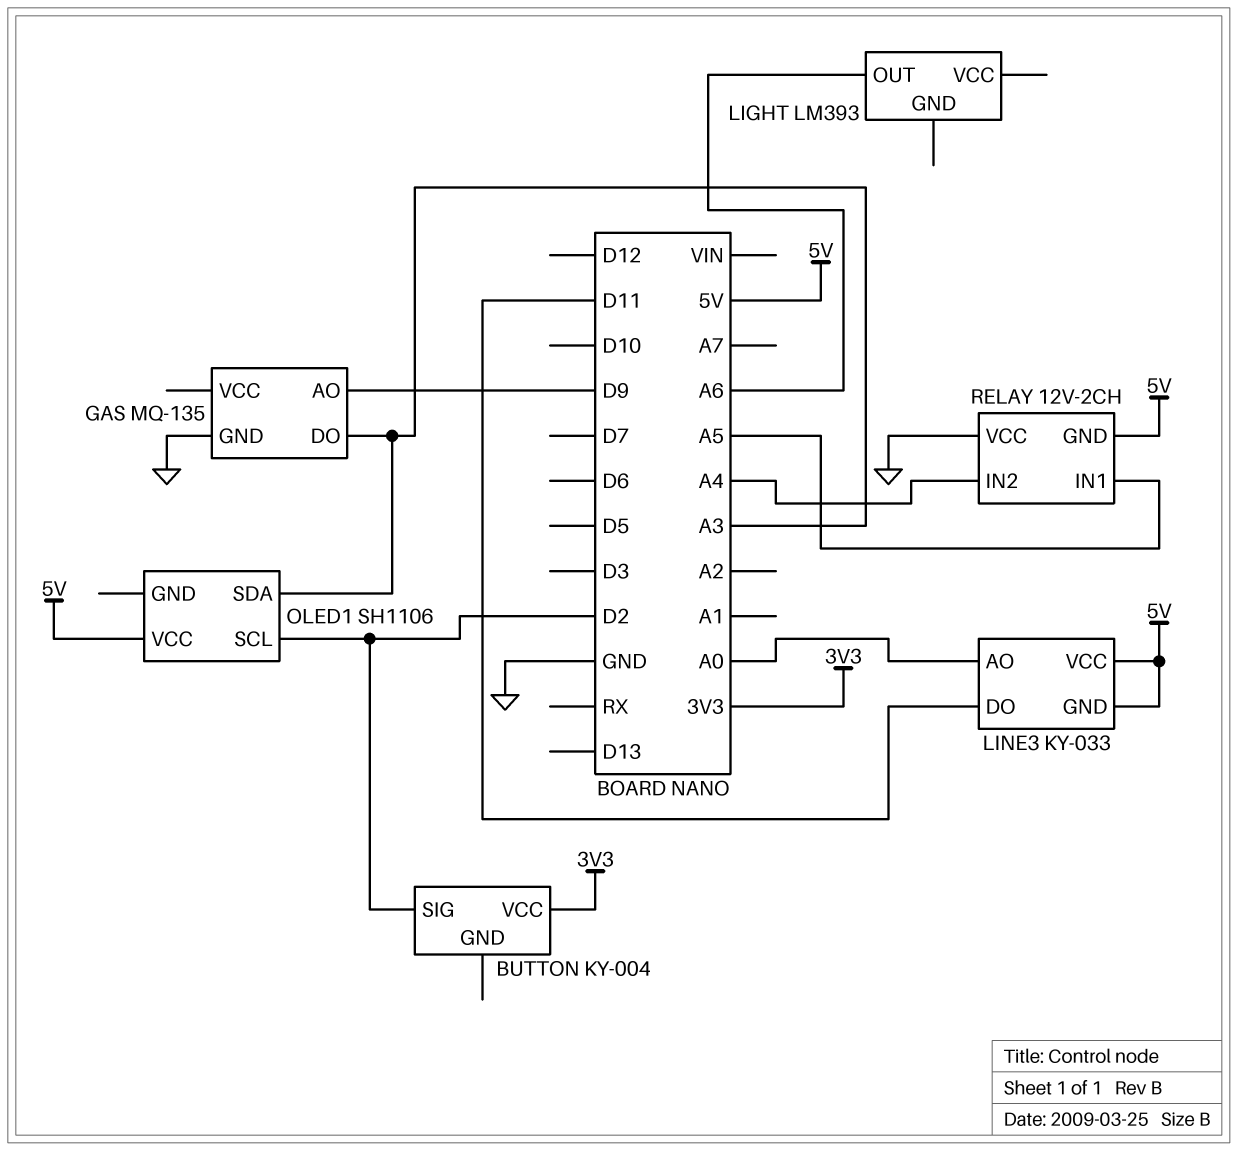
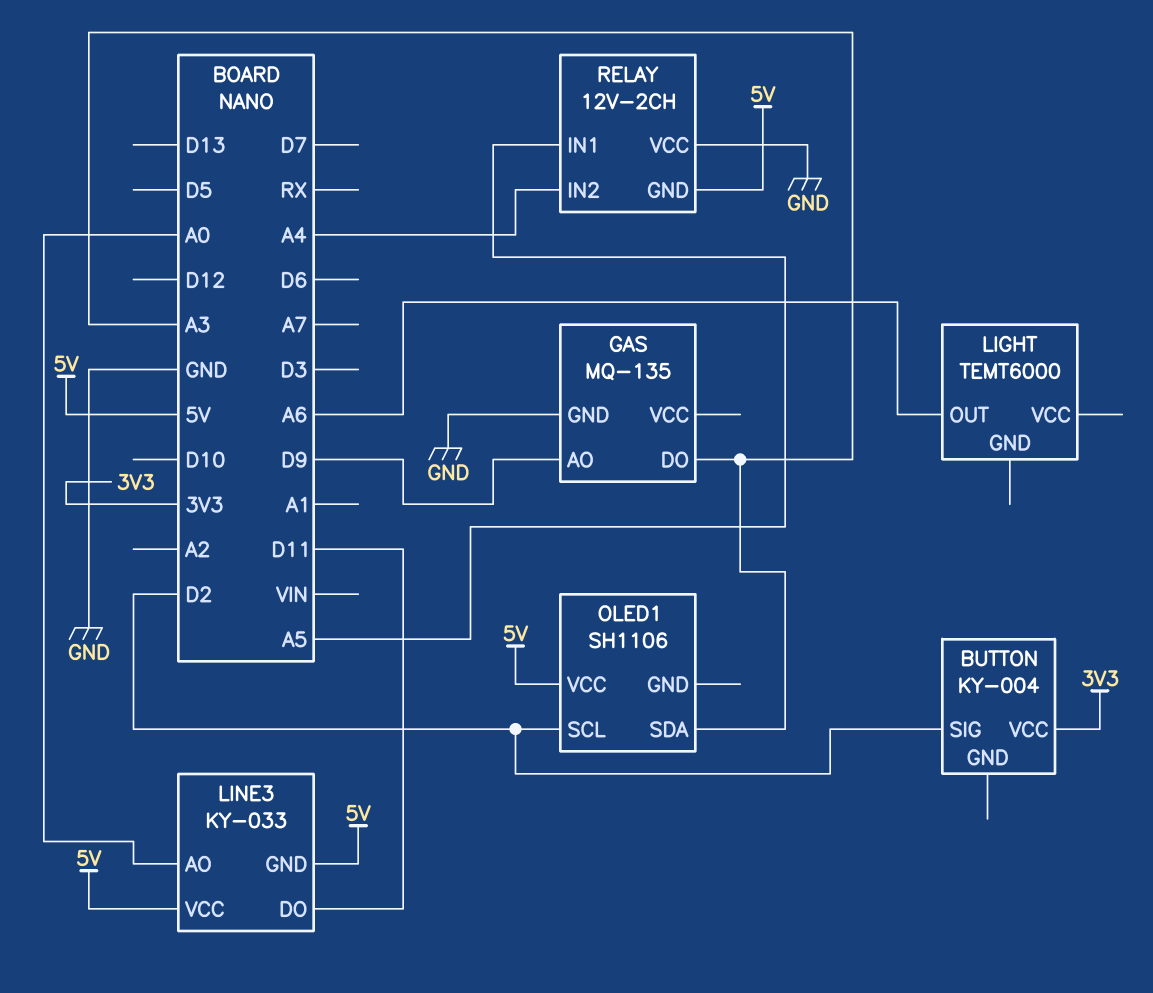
LIGHT: LM393 -> TEMT6000

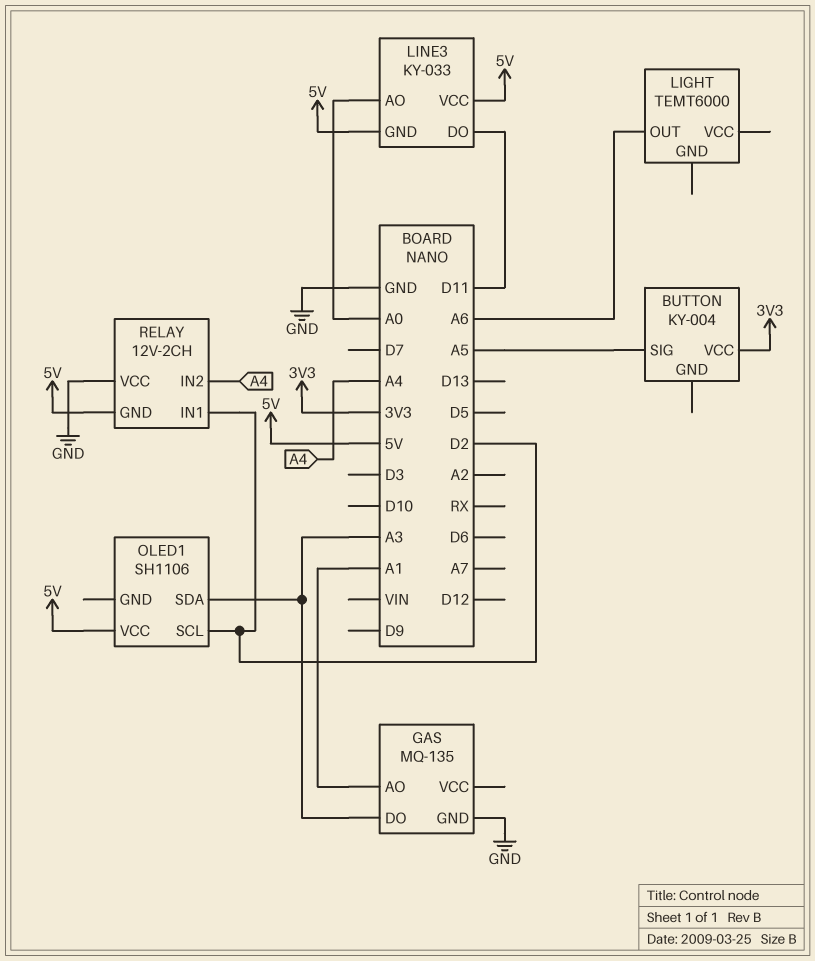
BUTTON pin SIG: D2 -> A5
GAS pin AO: D9 -> A1
RELAY pin IN1: A5 -> D2

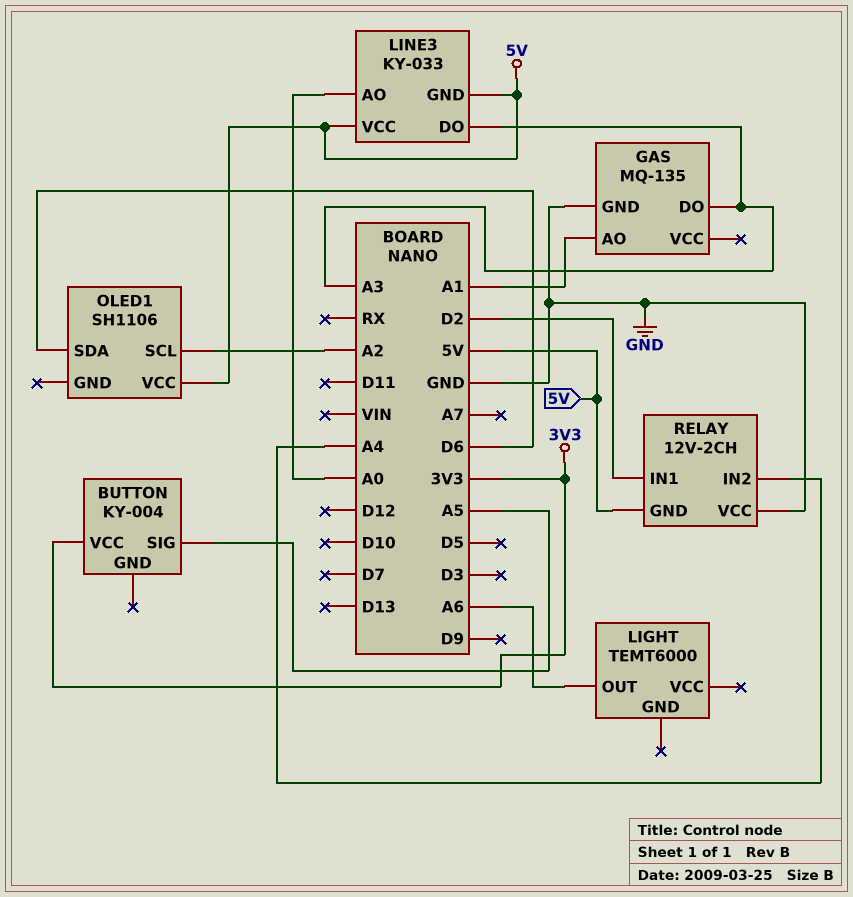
LINE3 pin DO: D11 -> A3
OLED1 pin SCL: D2 -> A2
OLED1 pin SDA: A3 -> D6

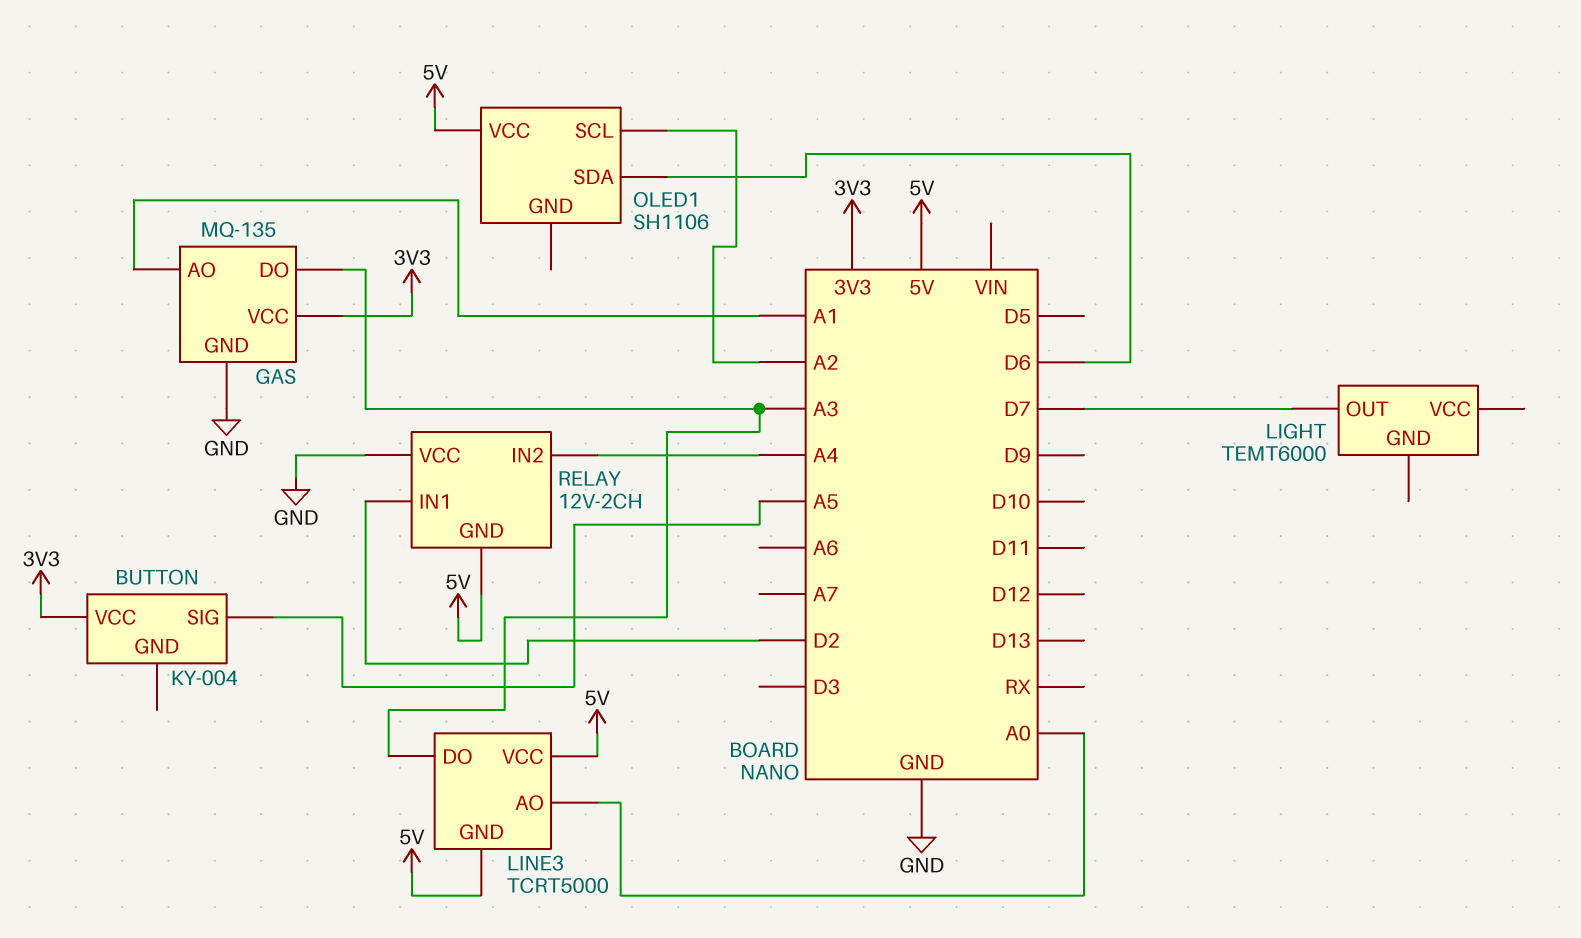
GAS pin VCC: none -> 3V3
LIGHT pin OUT: A6 -> D7
LINE3: KY-033 -> TCRT5000

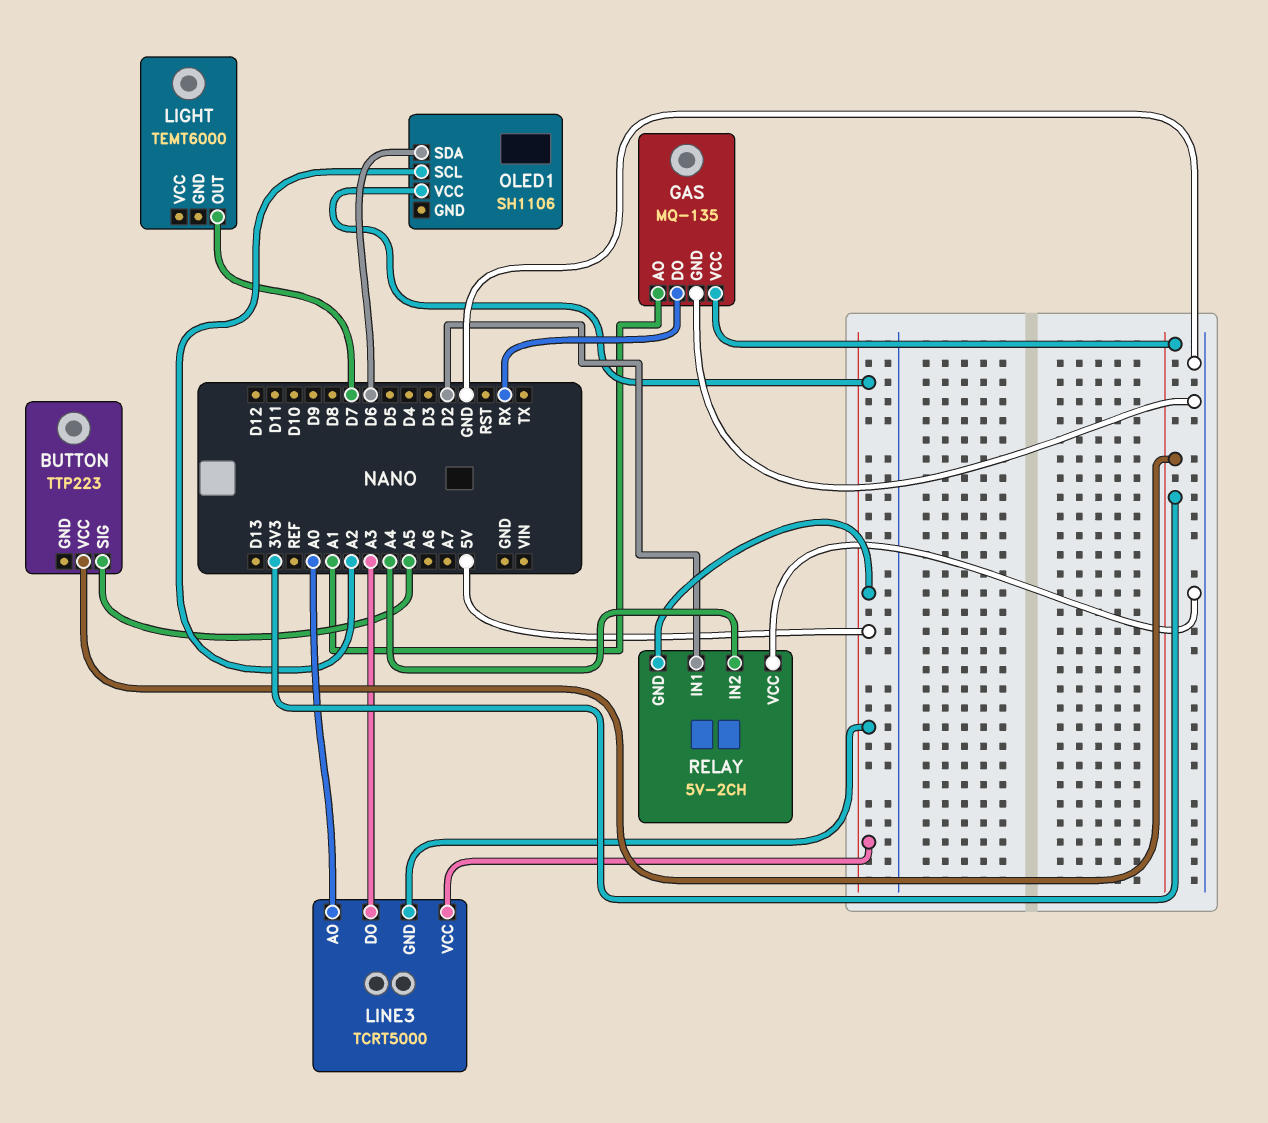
BUTTON: KY-004 -> TTP223
GAS pin DO: A3 -> RX
RELAY: 12V-2CH -> 5V-2CH

